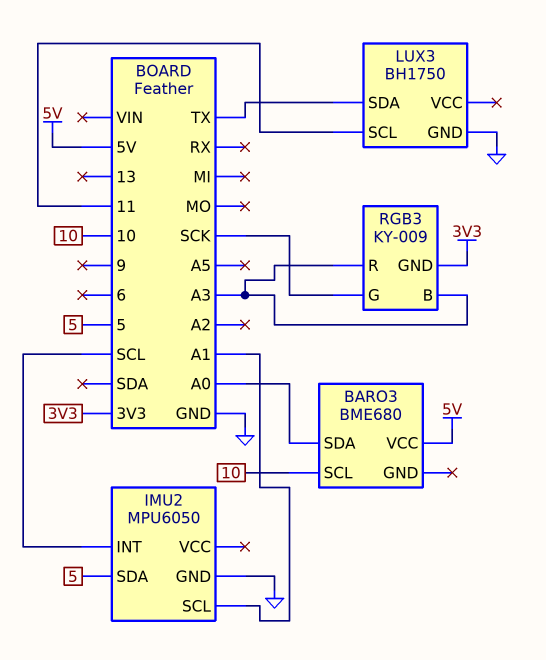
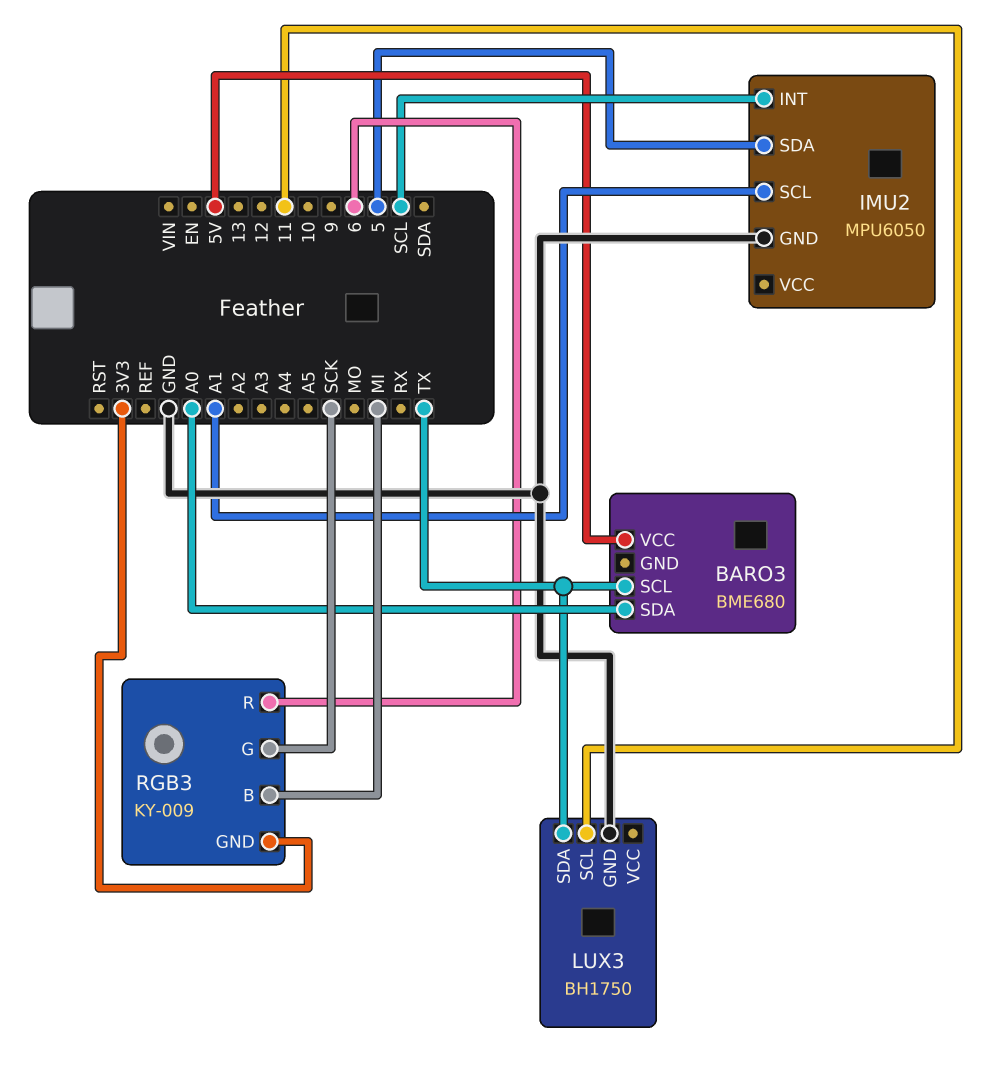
BARO3 pin SCL: 10 -> TX
RGB3 pin B: A3 -> MI
RGB3 pin R: A3 -> 6

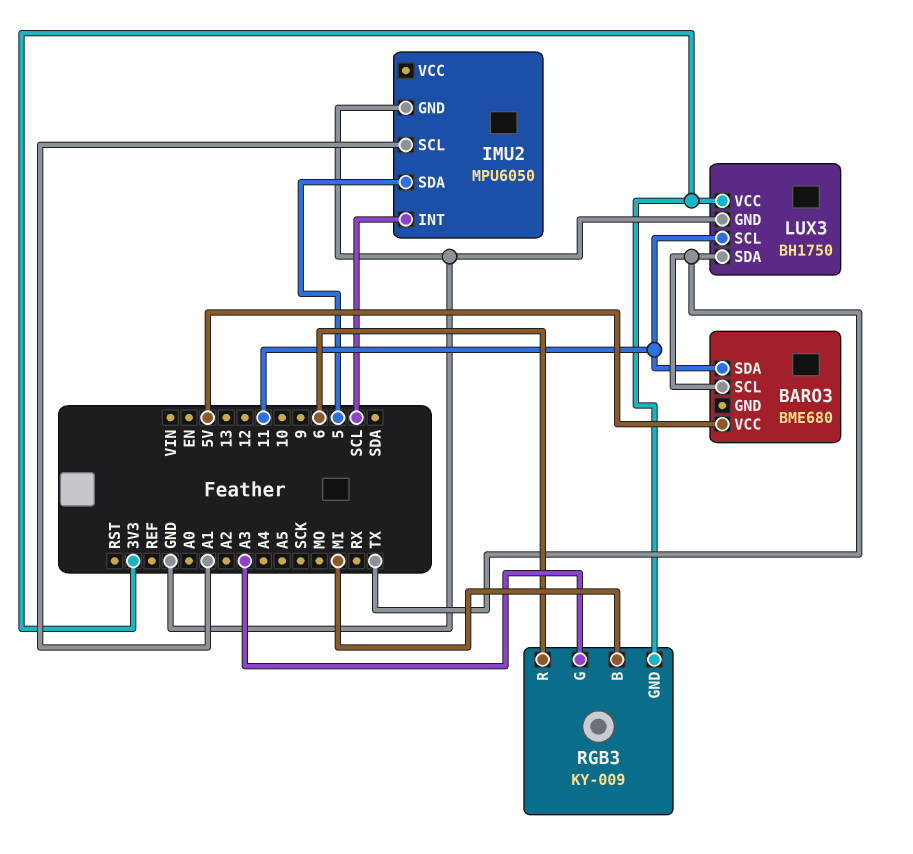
BARO3 pin SDA: A0 -> 11
LUX3 pin VCC: none -> 3V3
RGB3 pin G: SCK -> A3

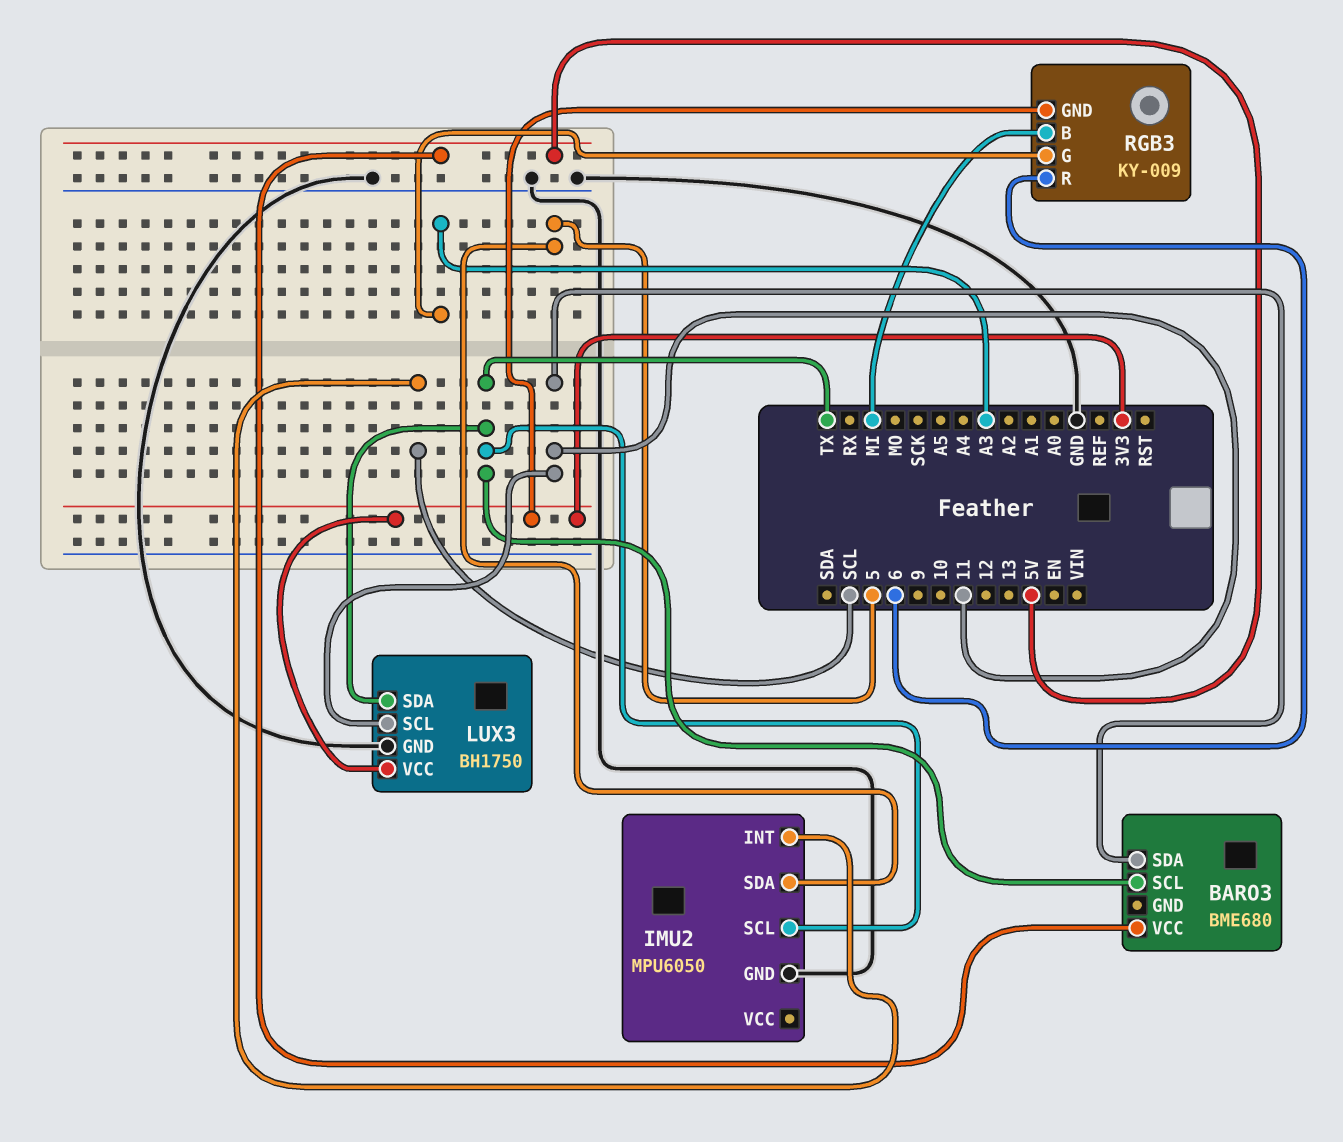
IMU2 pin SCL: A1 -> TX

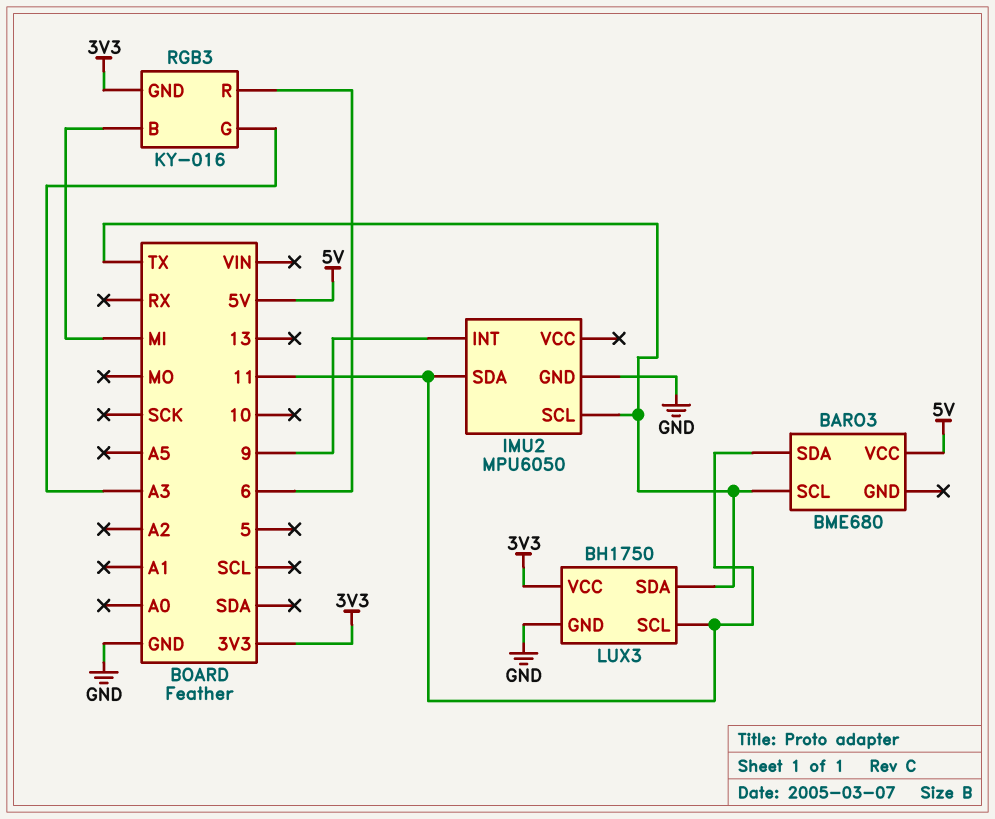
IMU2 pin INT: SCL -> 9
IMU2 pin SDA: 5 -> 11
RGB3: KY-009 -> KY-016

